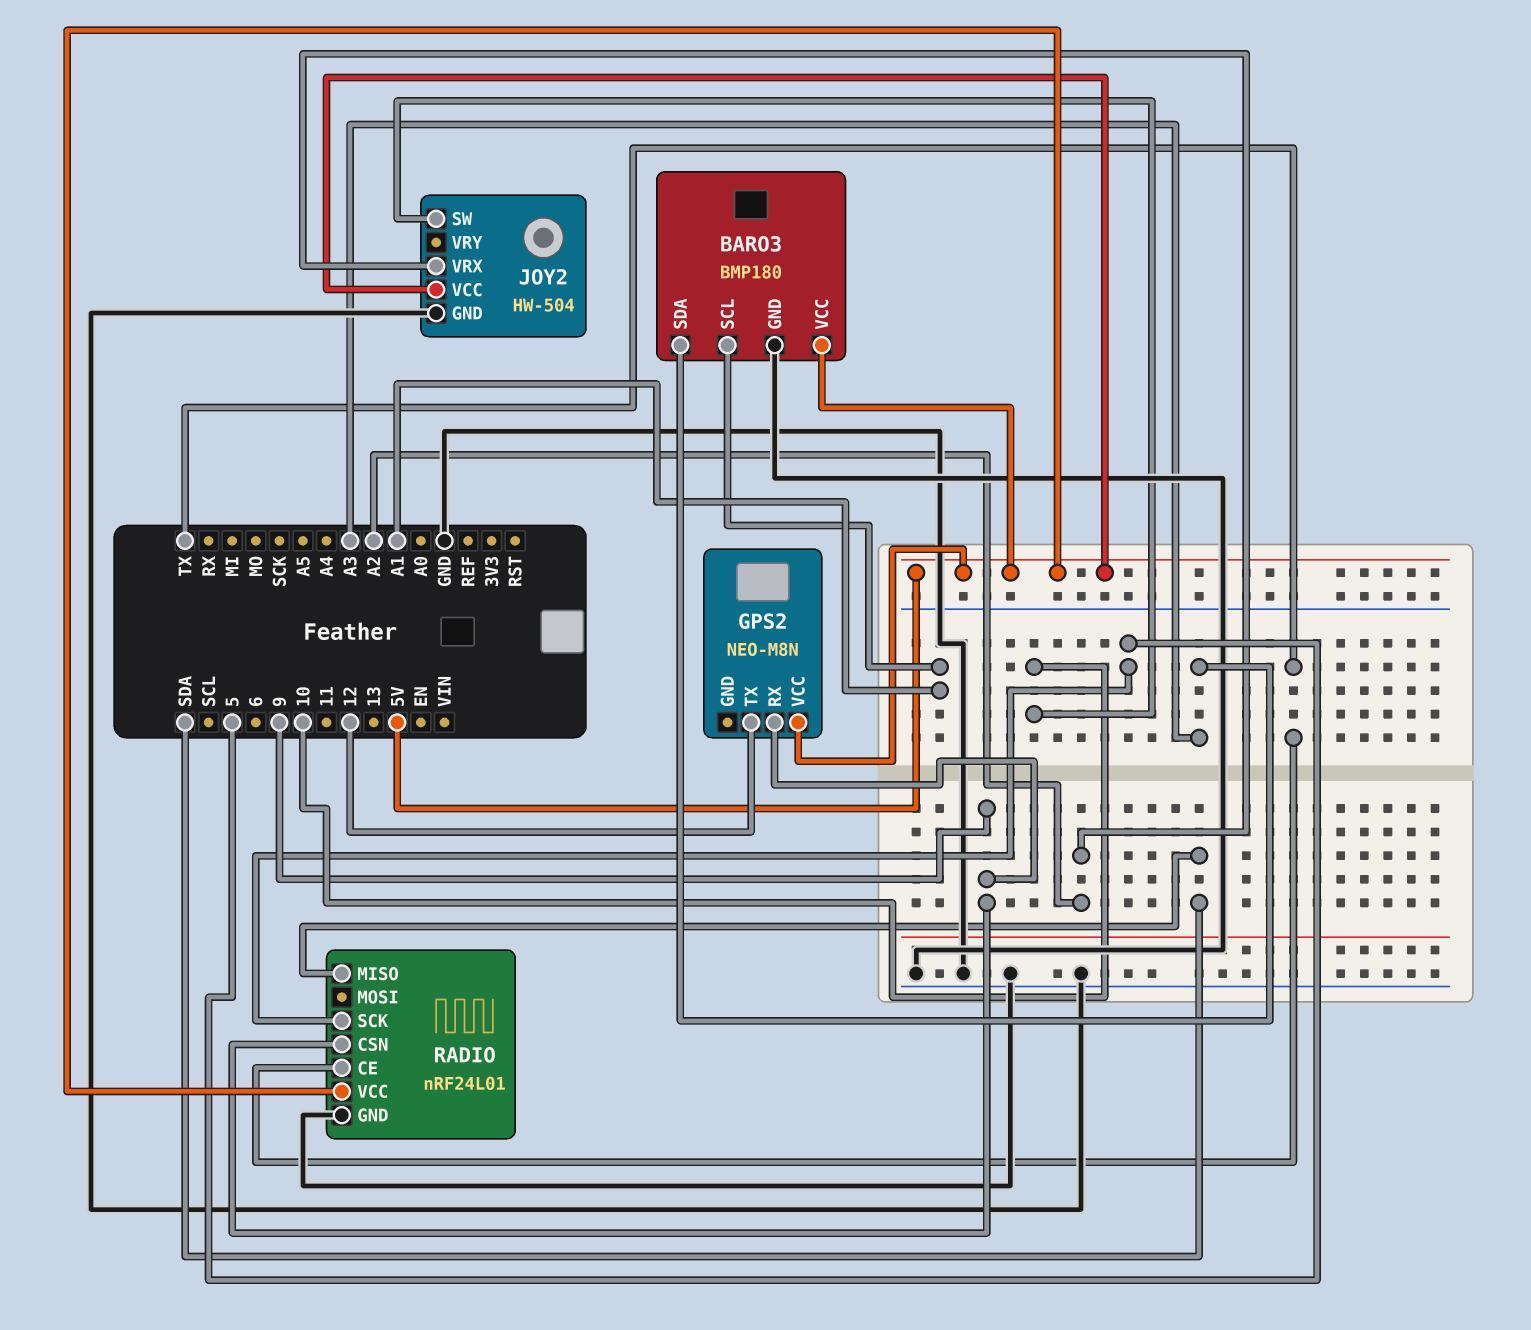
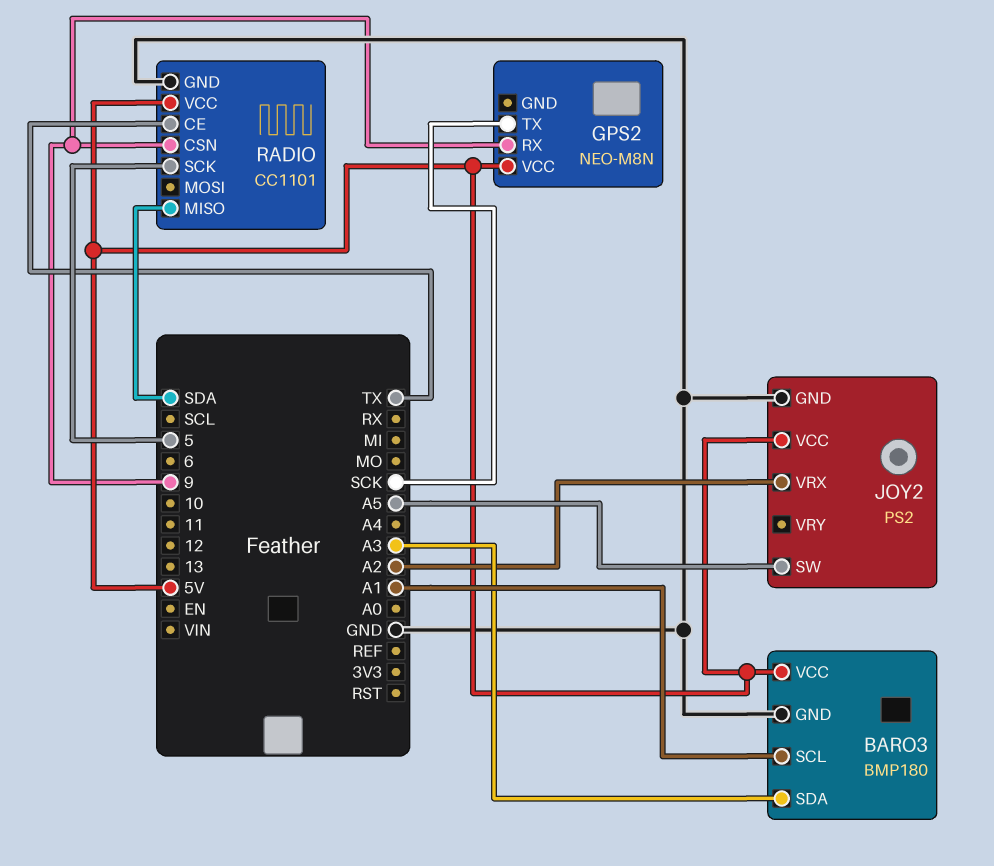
GPS2 pin TX: 12 -> SCK
JOY2: HW-504 -> PS2
JOY2 pin SW: 10 -> A5
RADIO: nRF24L01 -> CC1101

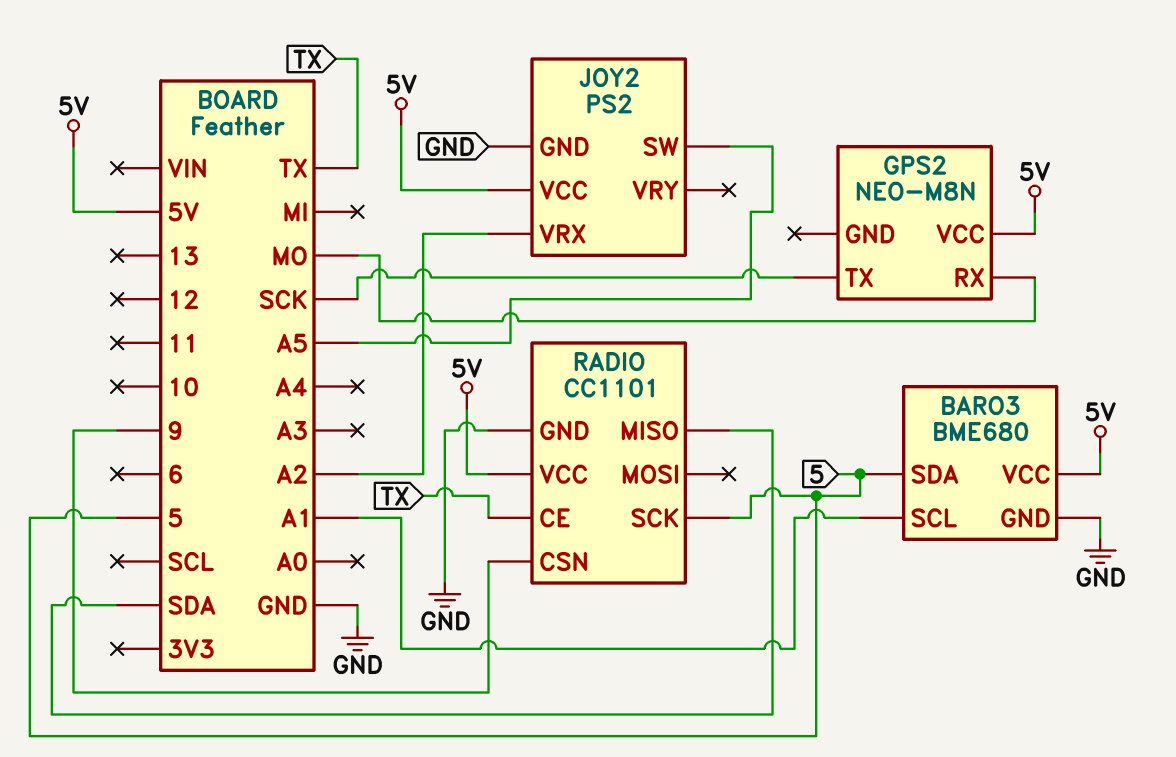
BARO3: BMP180 -> BME680
BARO3 pin SDA: A3 -> 5
GPS2 pin RX: 9 -> MO

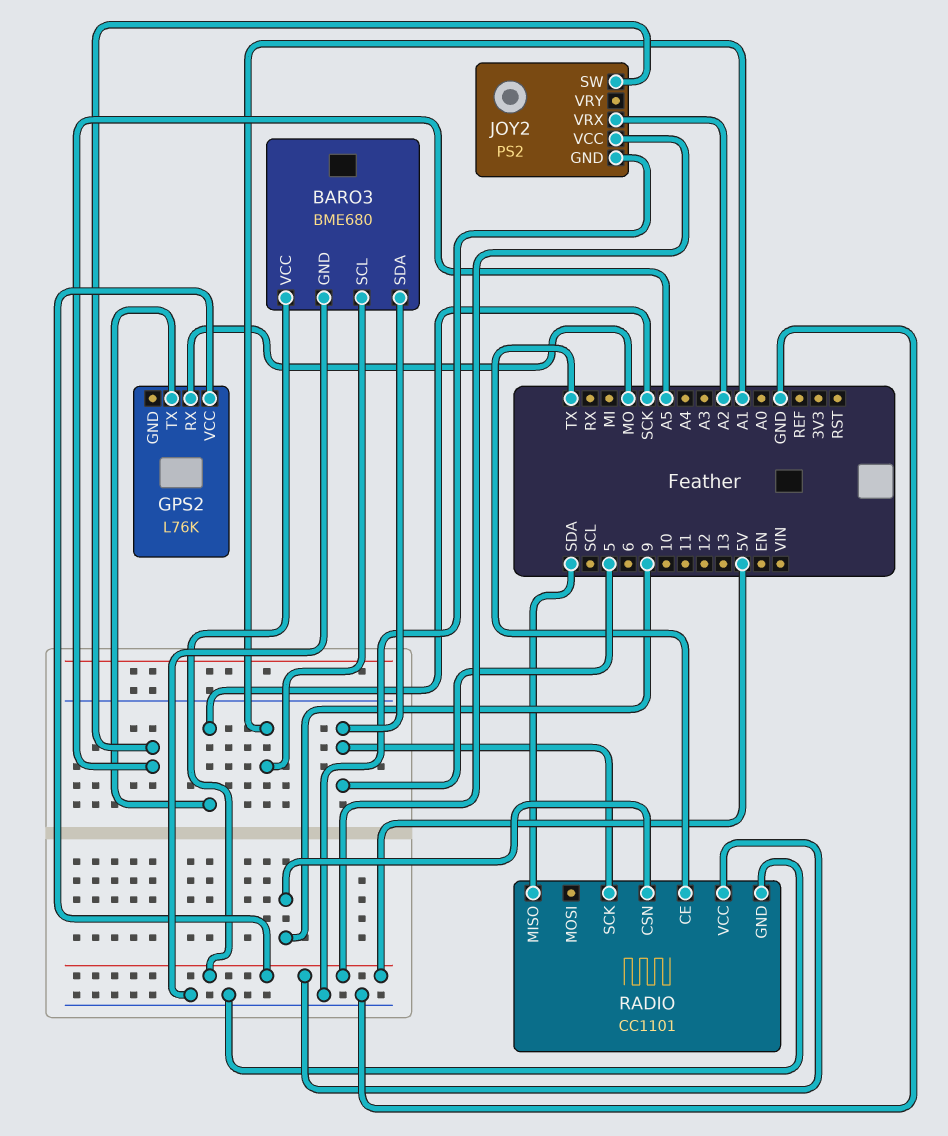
GPS2: NEO-M8N -> L76K

